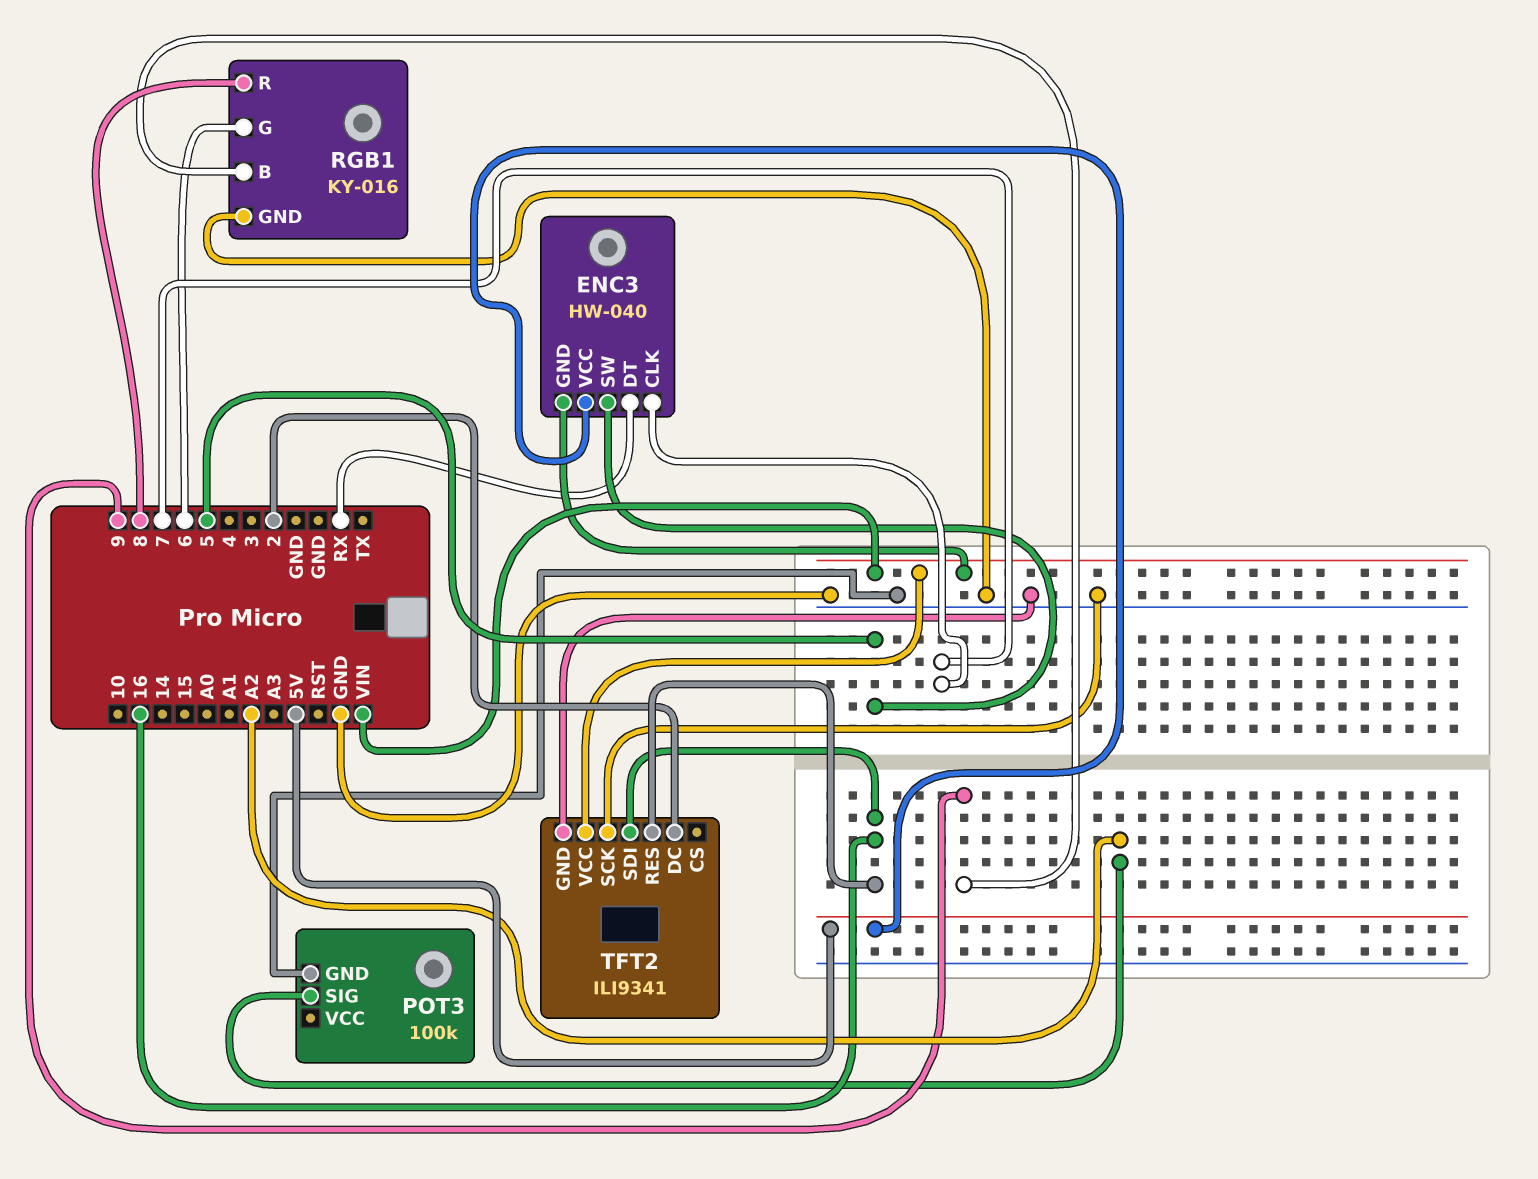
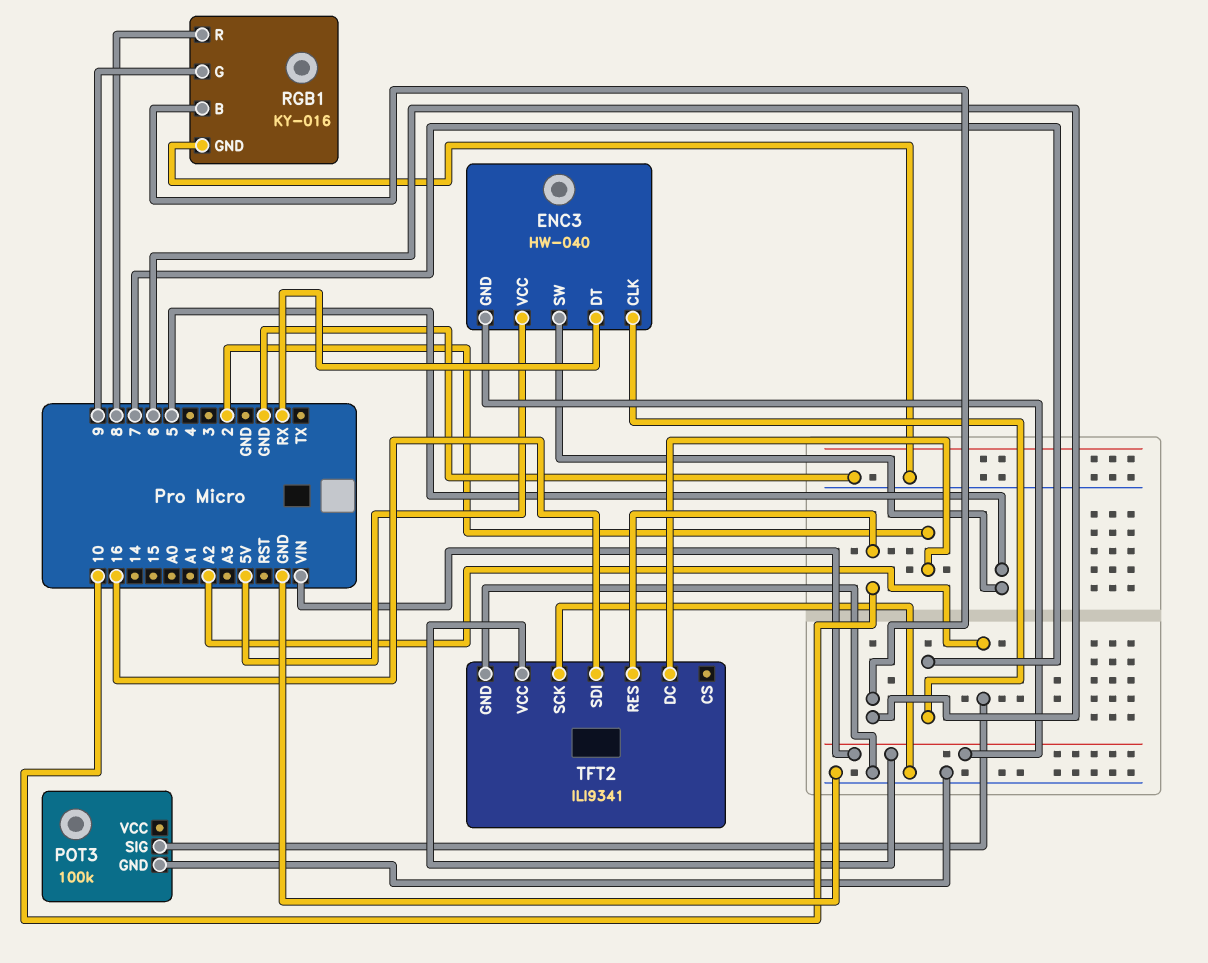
RGB1 pin B: 9 -> 6
RGB1 pin G: 6 -> 9
TFT2 pin RES: 16 -> 10

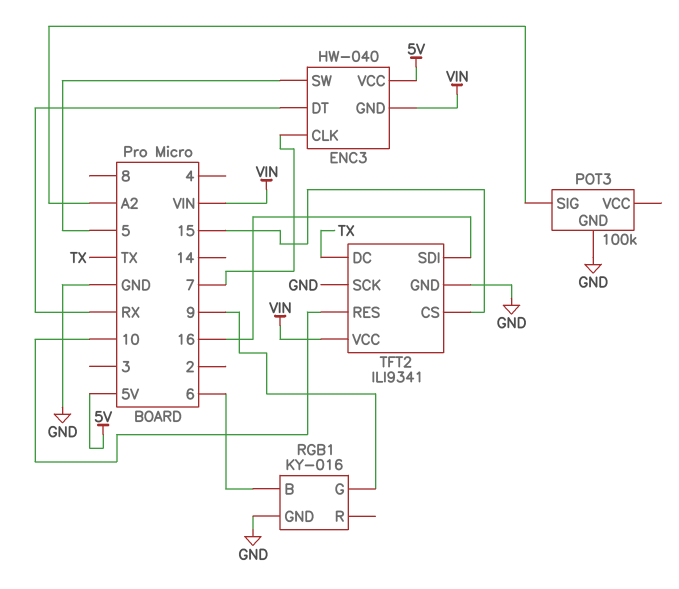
RGB1 pin R: 8 -> none
TFT2 pin CS: none -> 15
TFT2 pin DC: 2 -> TX

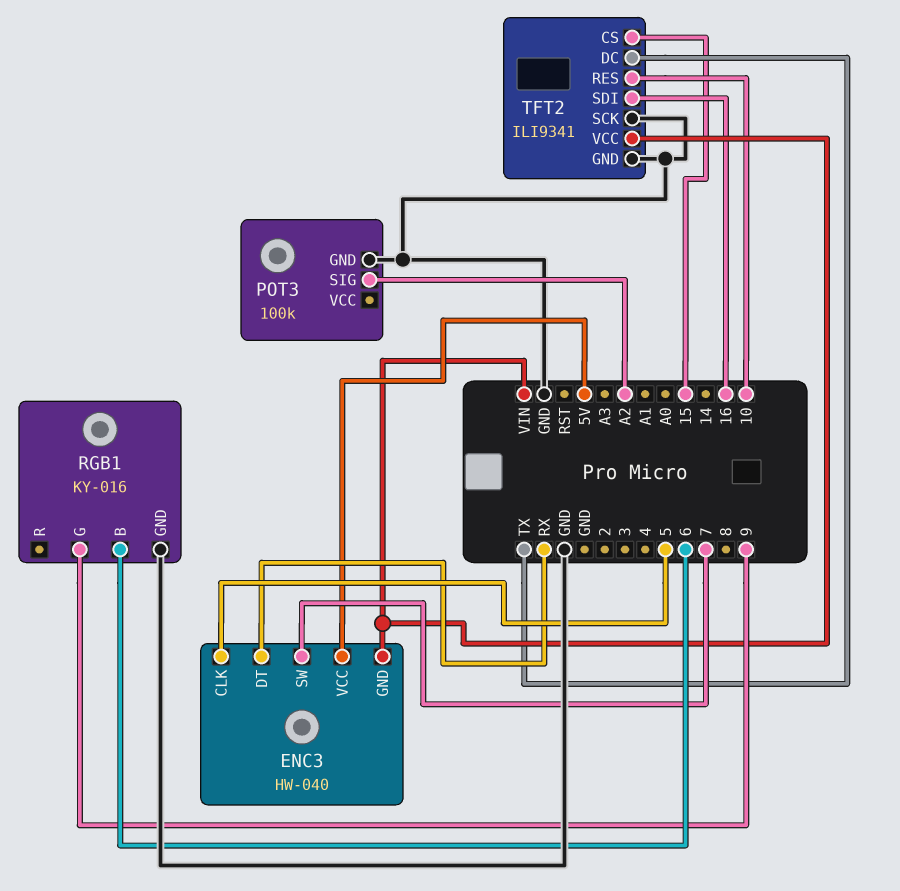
ENC3 pin CLK: 7 -> 5
ENC3 pin SW: 5 -> 7

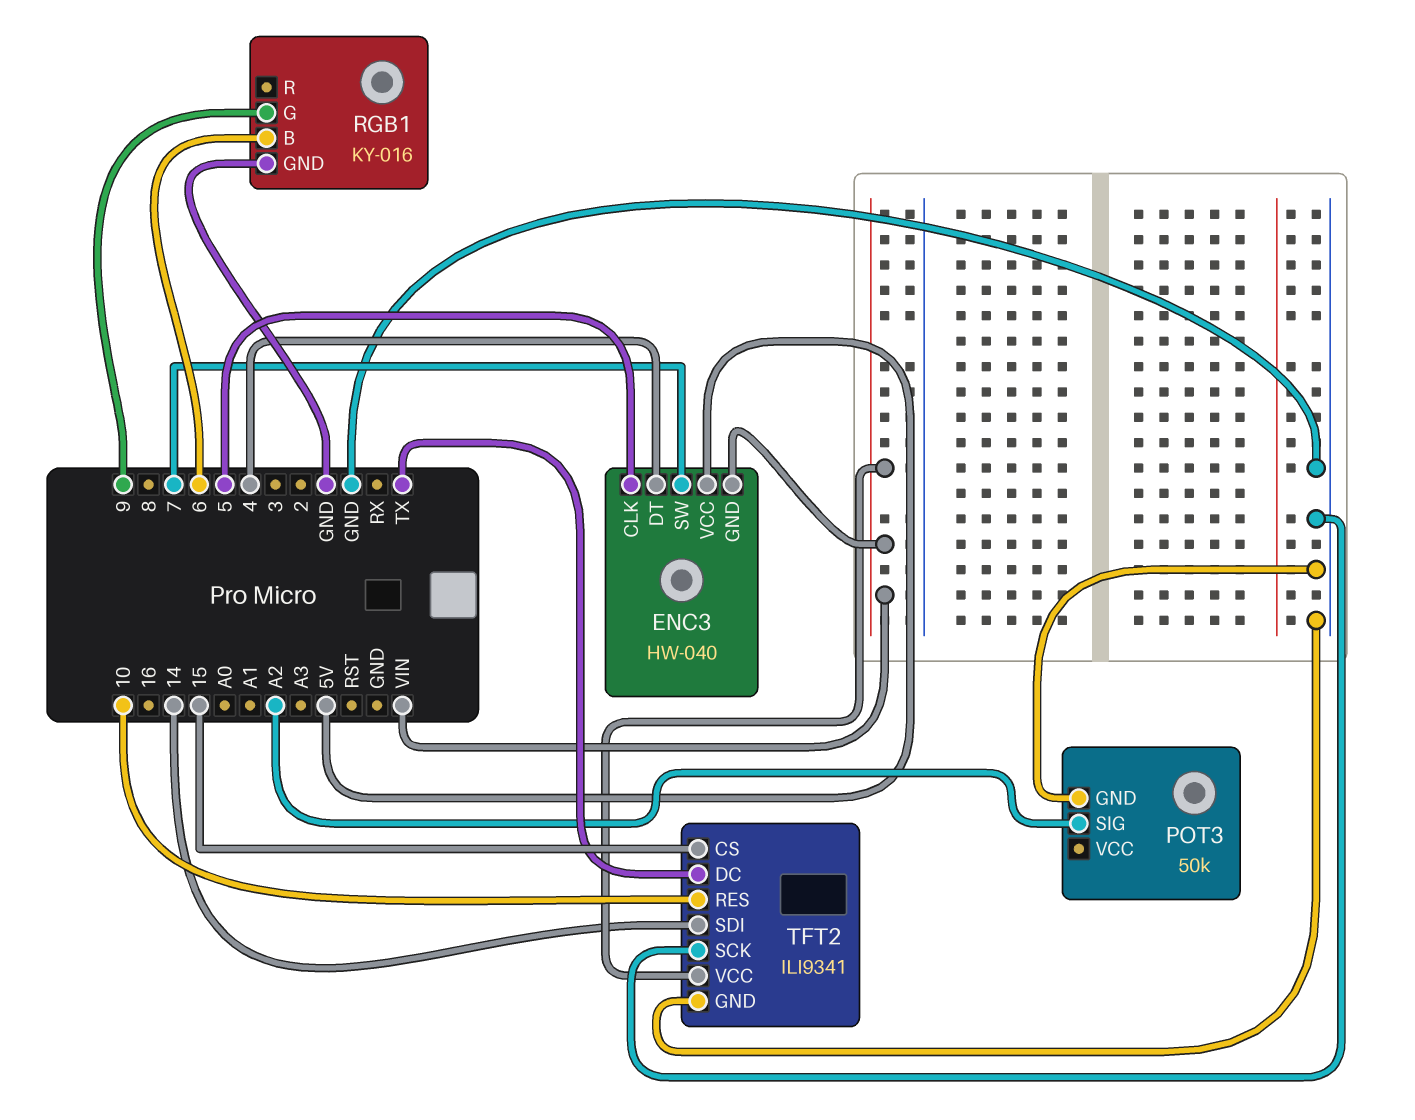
ENC3 pin DT: RX -> 4
POT3: 100k -> 50k
TFT2 pin SDI: 16 -> 14

